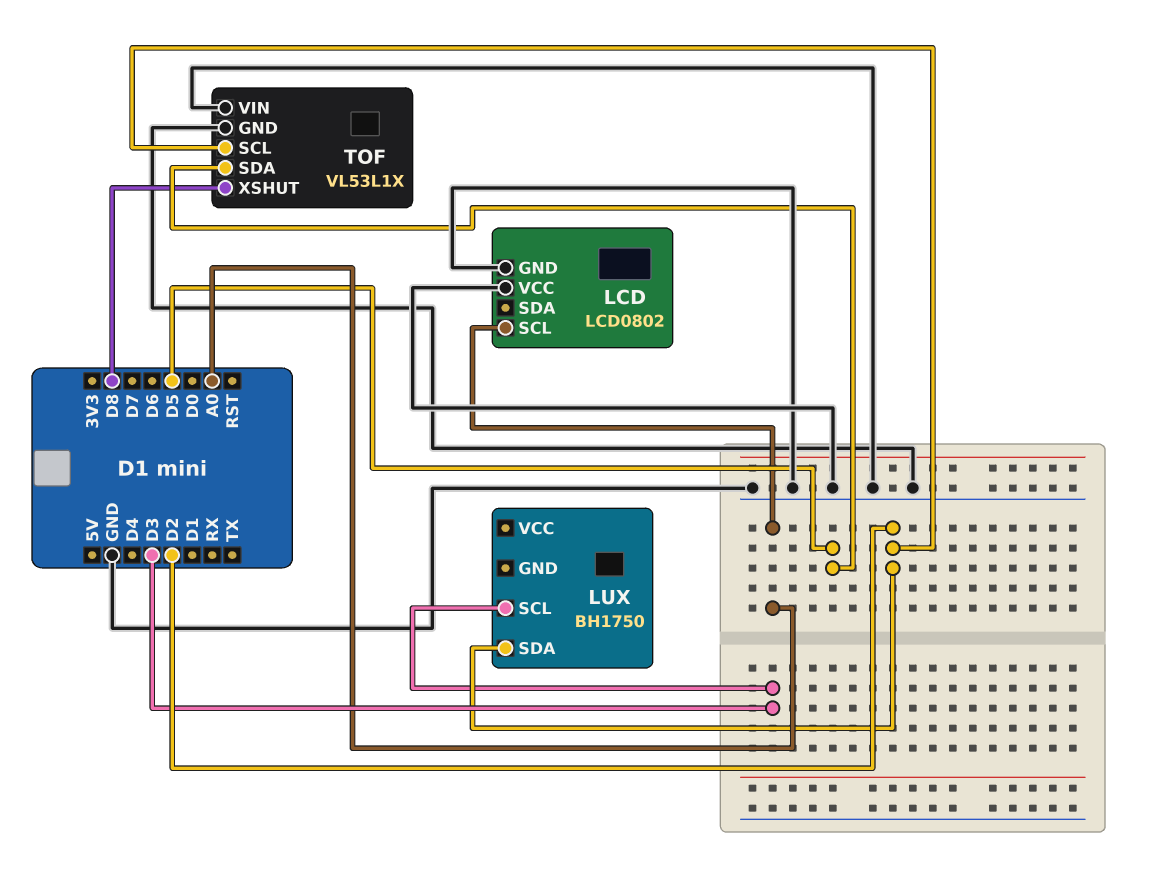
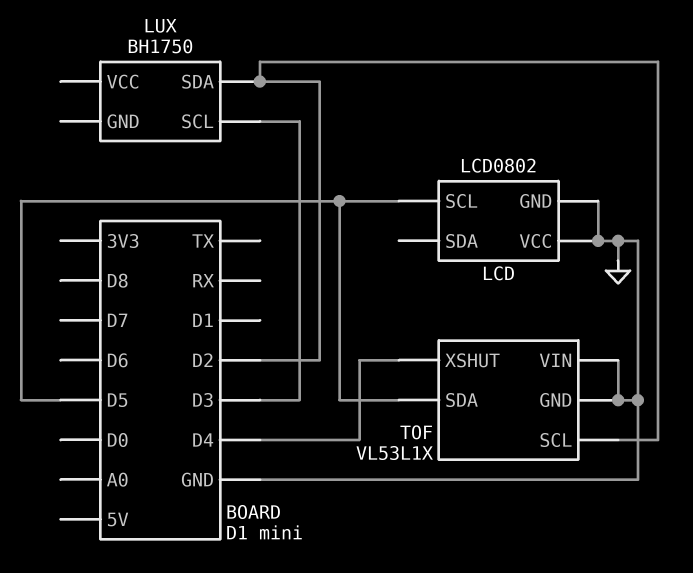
LCD pin SCL: A0 -> D5
TOF pin XSHUT: D8 -> D4

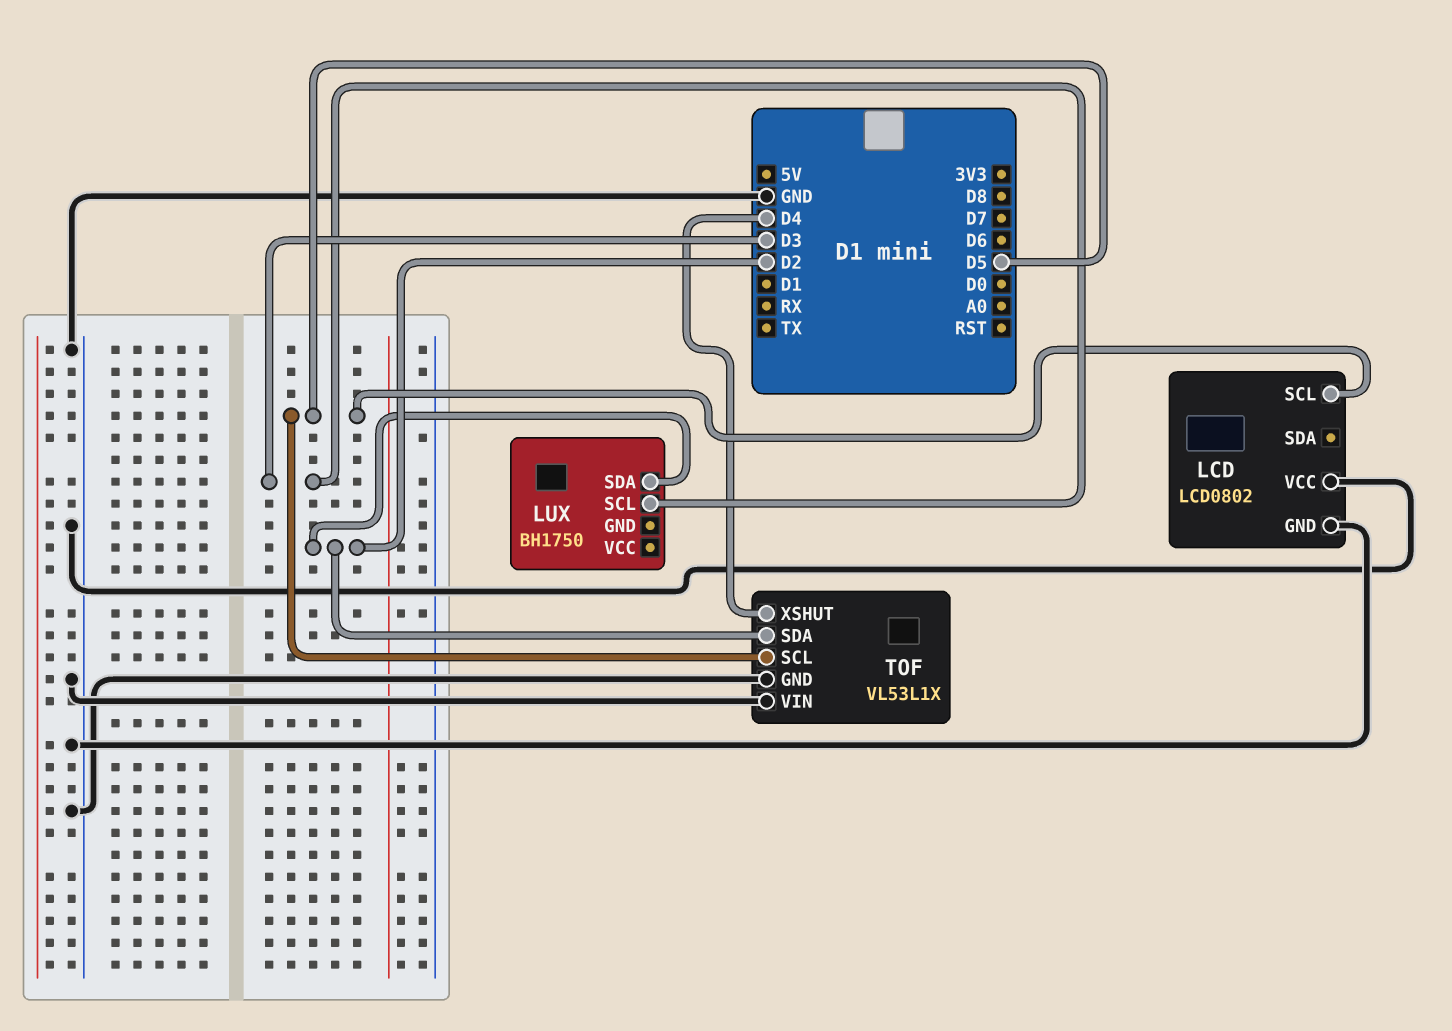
TOF pin SCL: D2 -> D5
TOF pin SDA: D5 -> D2

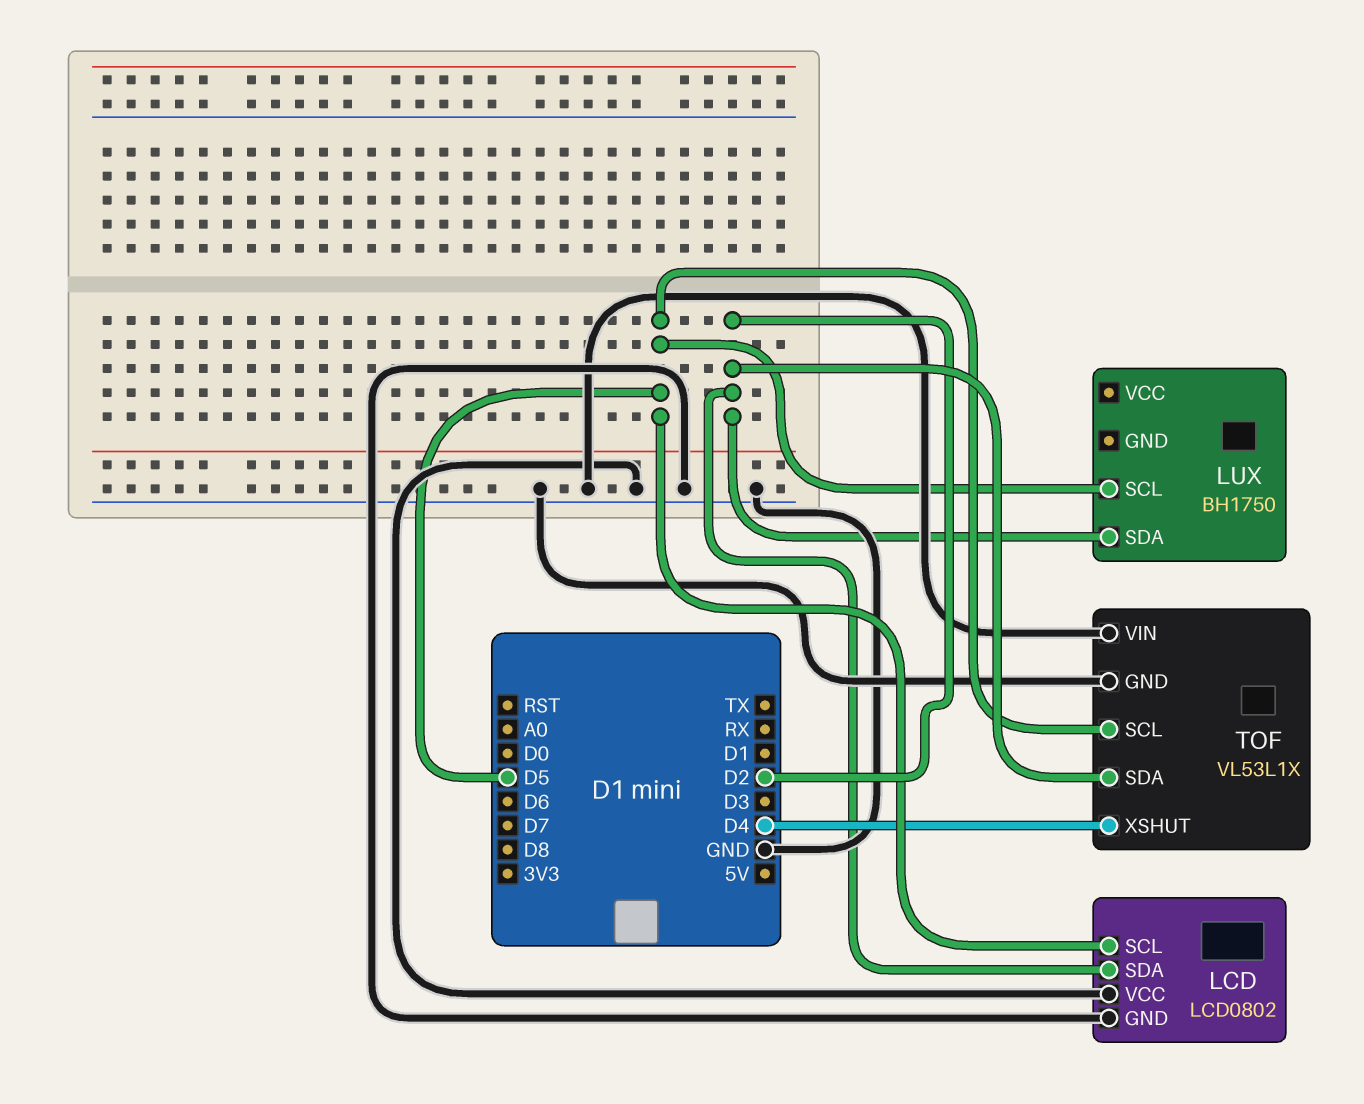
LCD pin SDA: none -> D2
LUX pin SCL: D3 -> D5

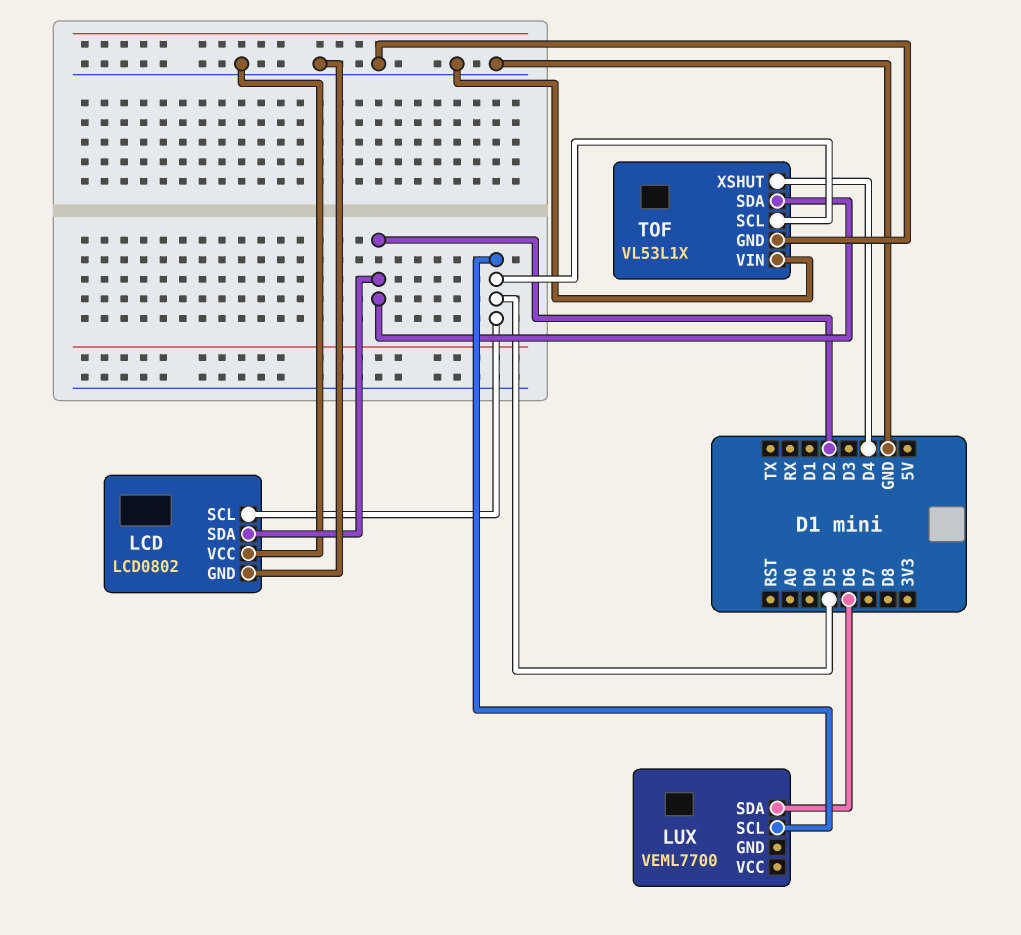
LUX: BH1750 -> VEML7700
LUX pin SDA: D2 -> D6

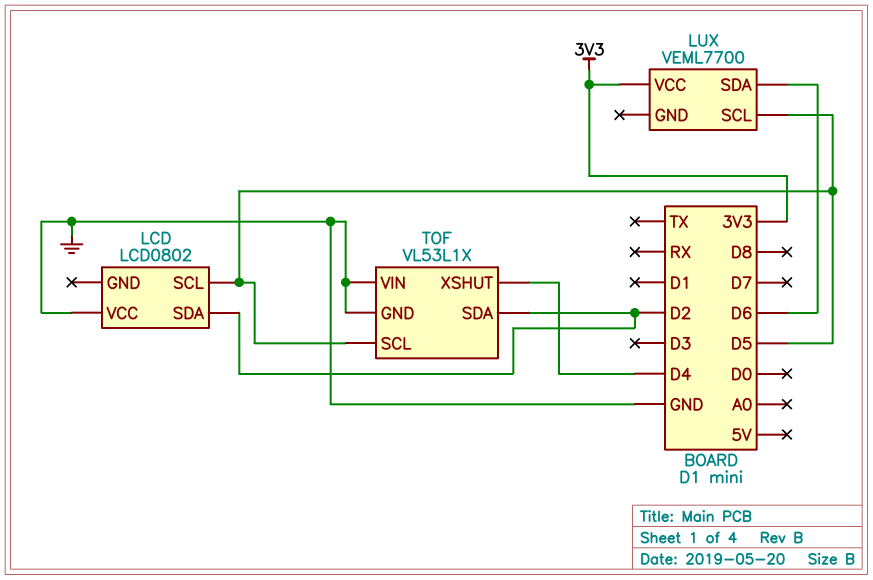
LCD pin GND: GND -> none
LUX pin VCC: none -> 3V3

